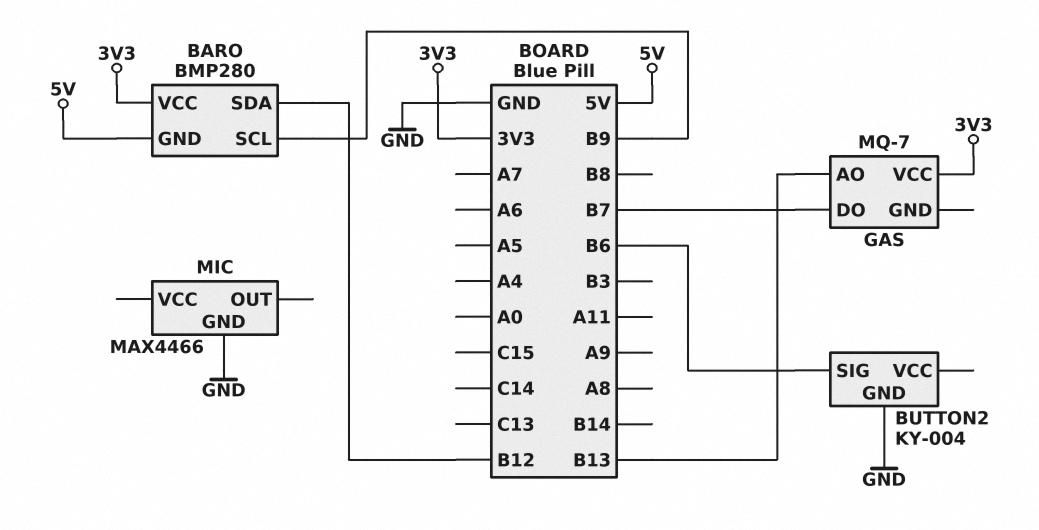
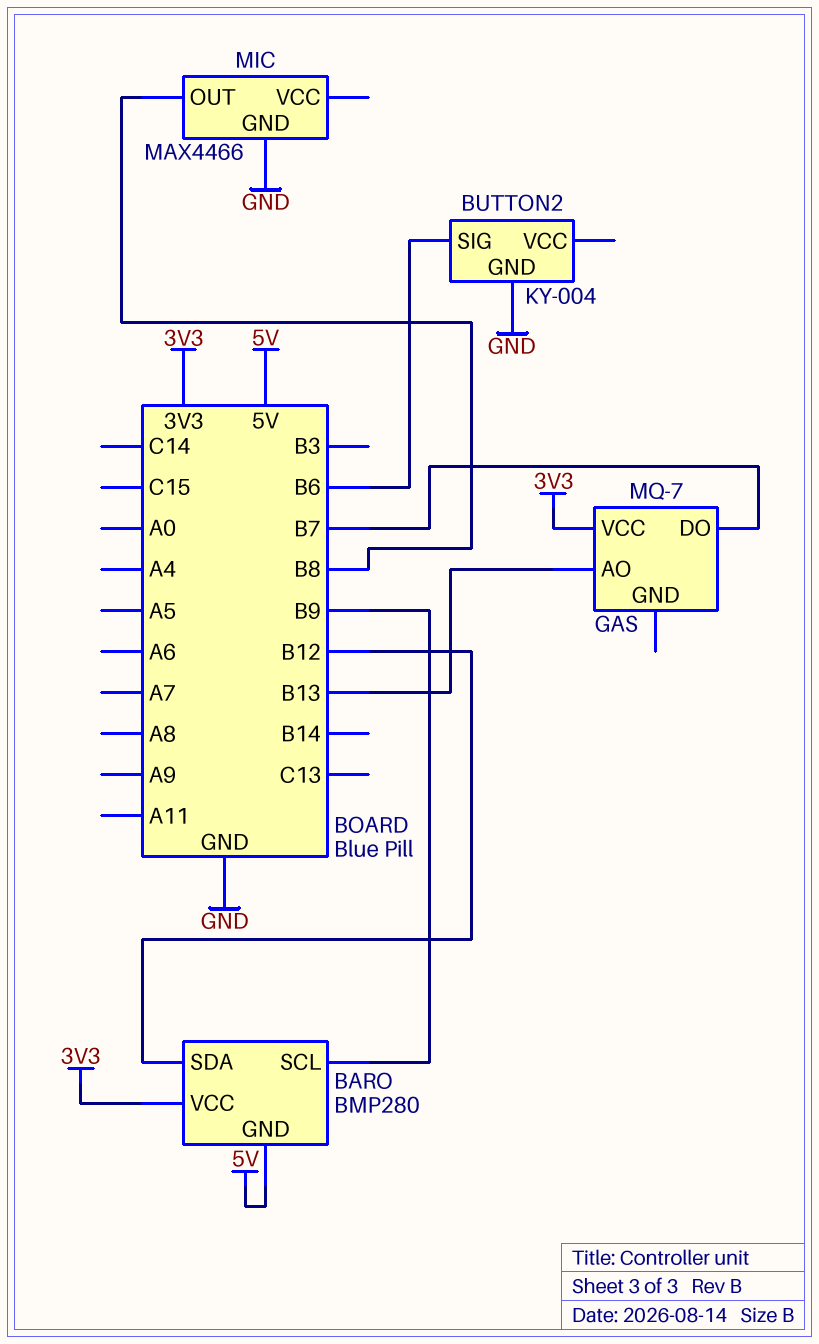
MIC pin OUT: none -> B8

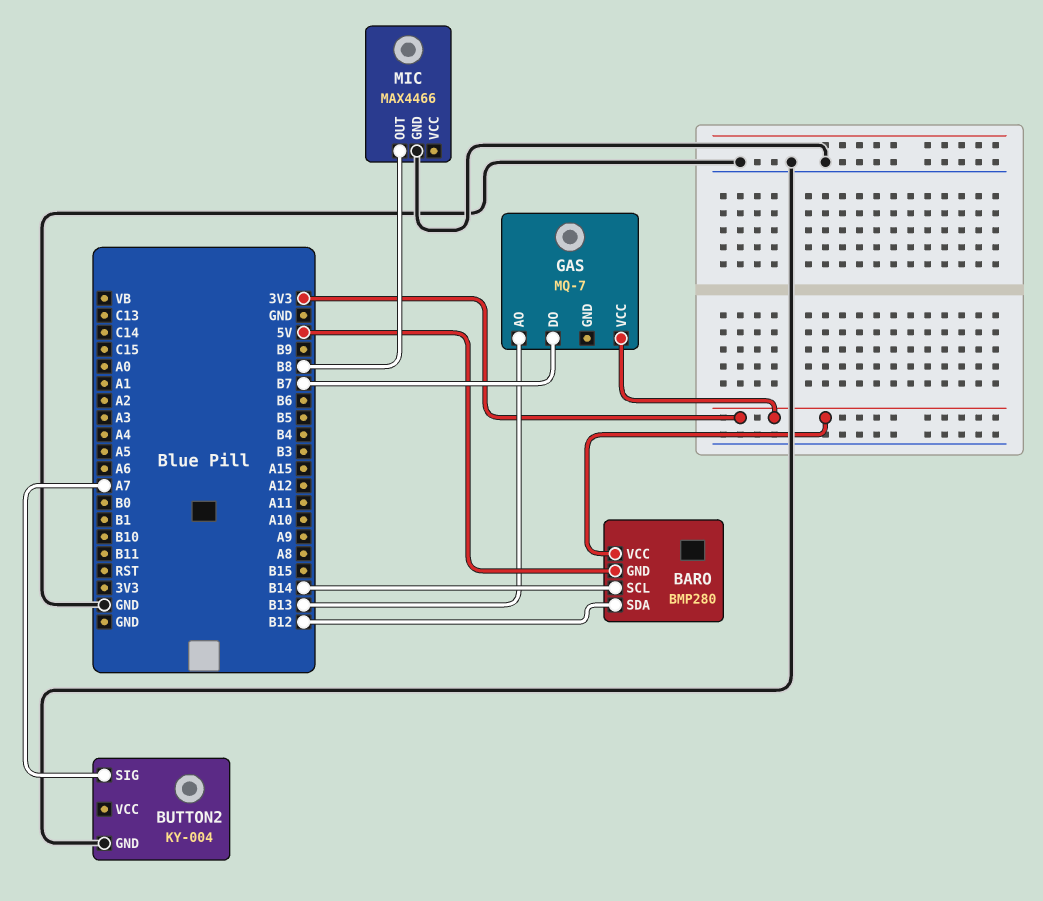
BARO pin SCL: B9 -> B14
BUTTON2 pin SIG: B6 -> A7

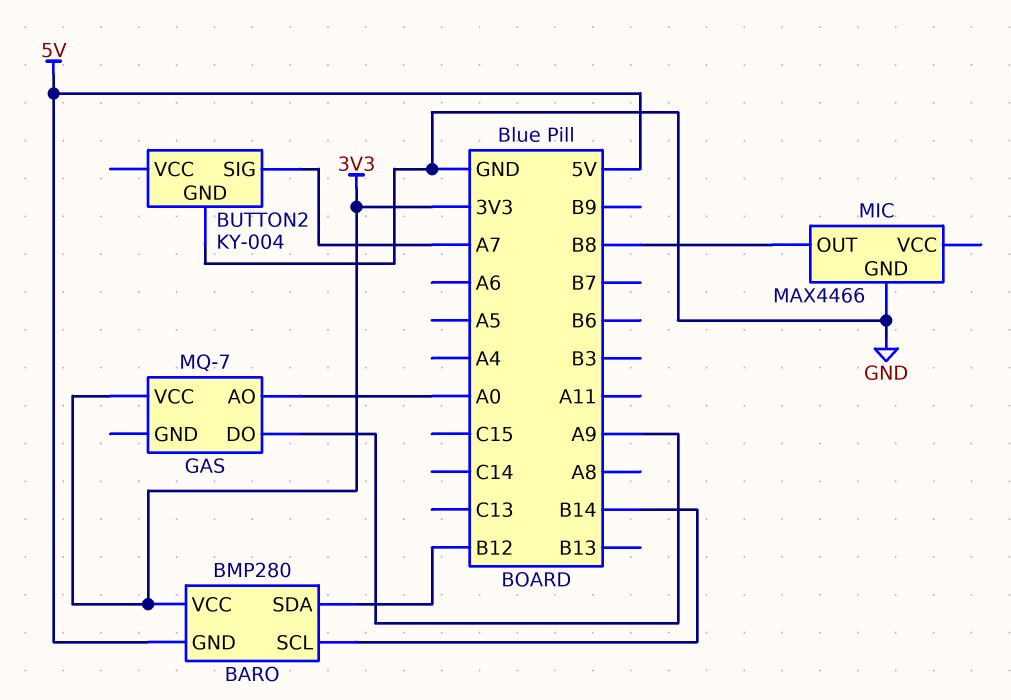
GAS pin AO: B13 -> A0
GAS pin DO: B7 -> A9

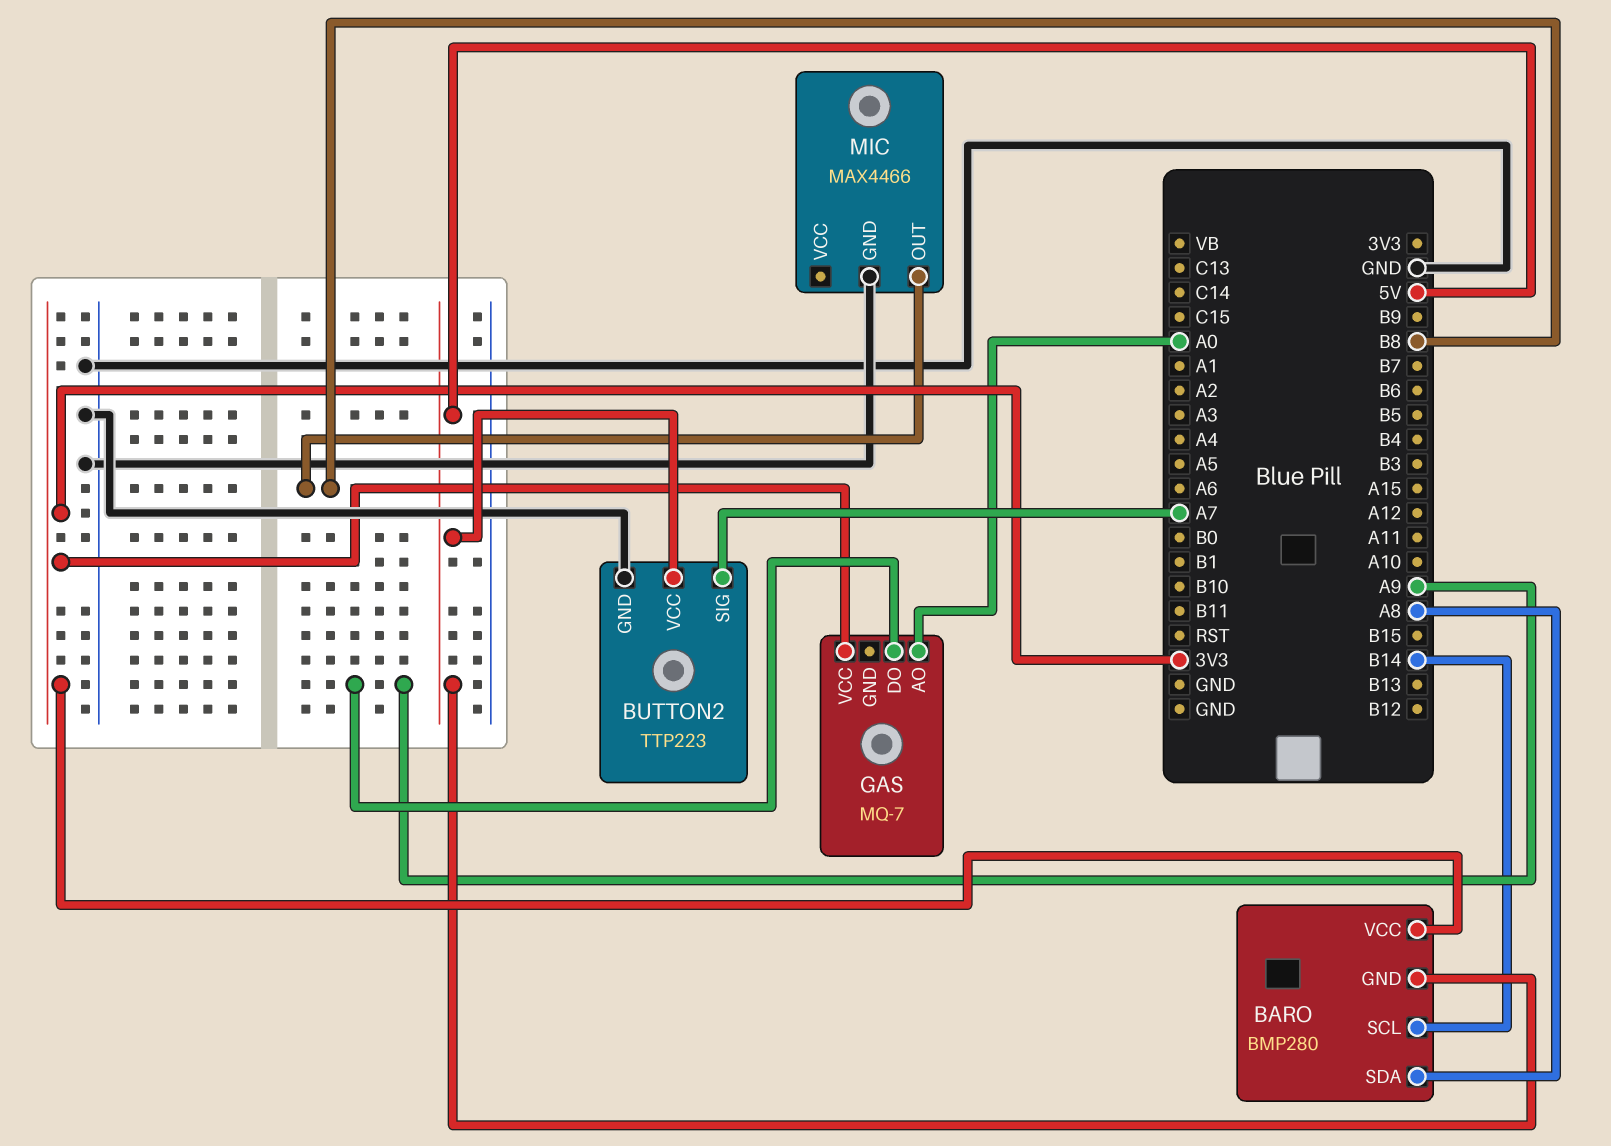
BARO pin SDA: B12 -> A8
BUTTON2: KY-004 -> TTP223
BUTTON2 pin VCC: none -> 5V

